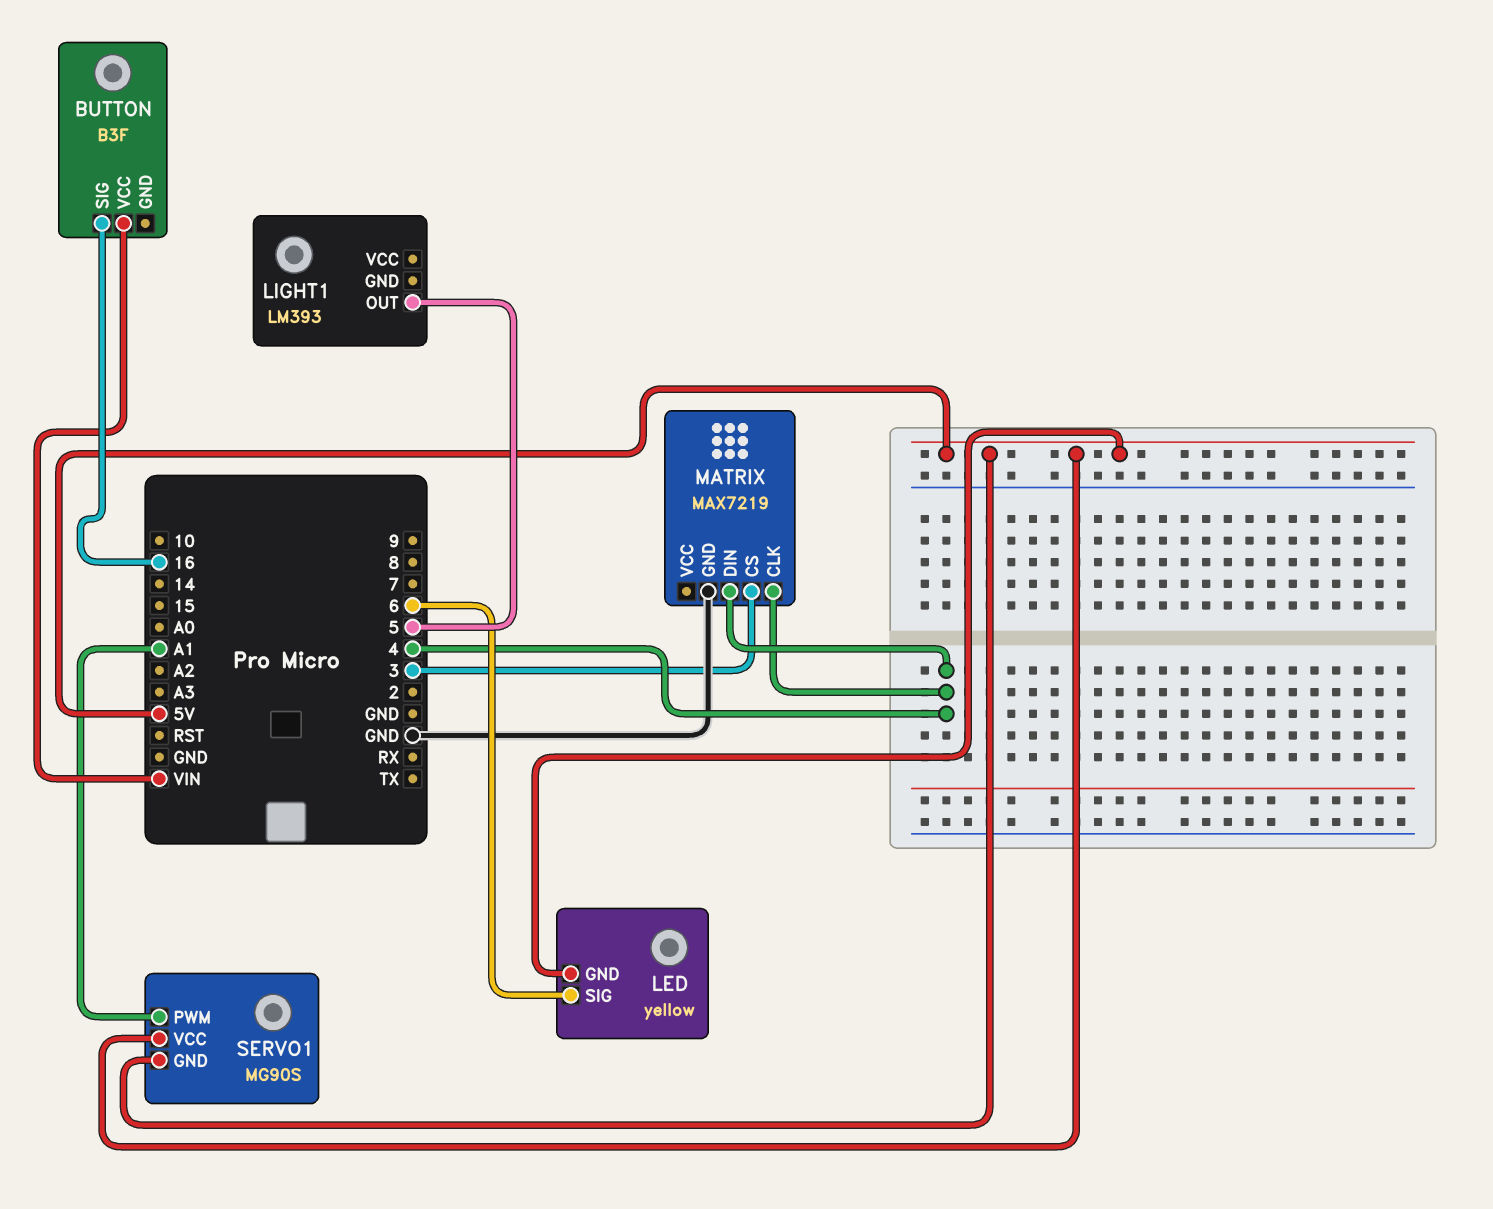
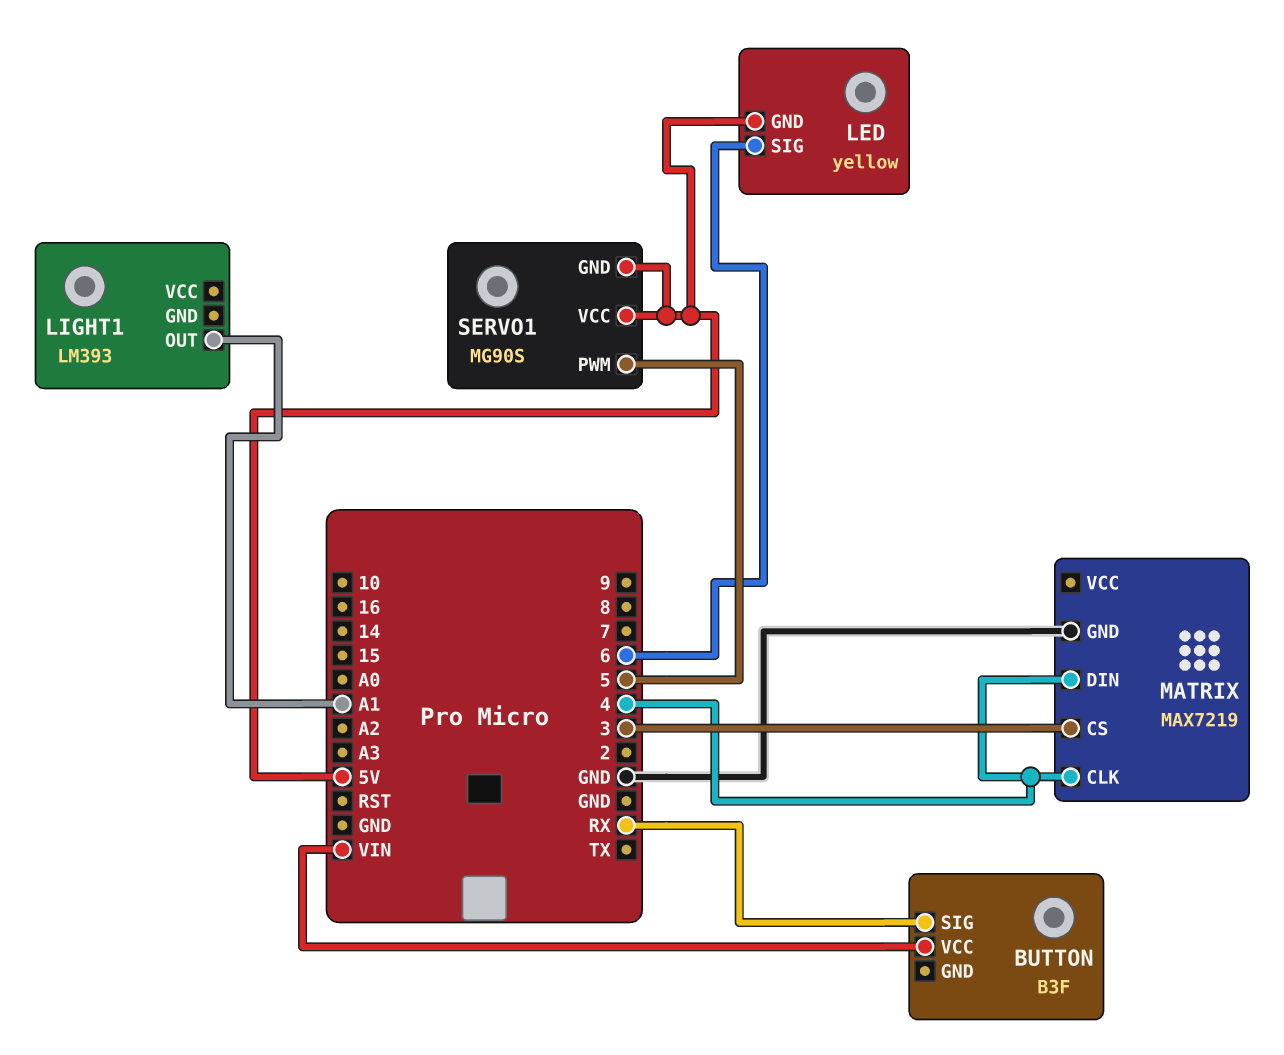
BUTTON pin SIG: 16 -> RX
LIGHT1 pin OUT: 5 -> A1
SERVO1 pin PWM: A1 -> 5

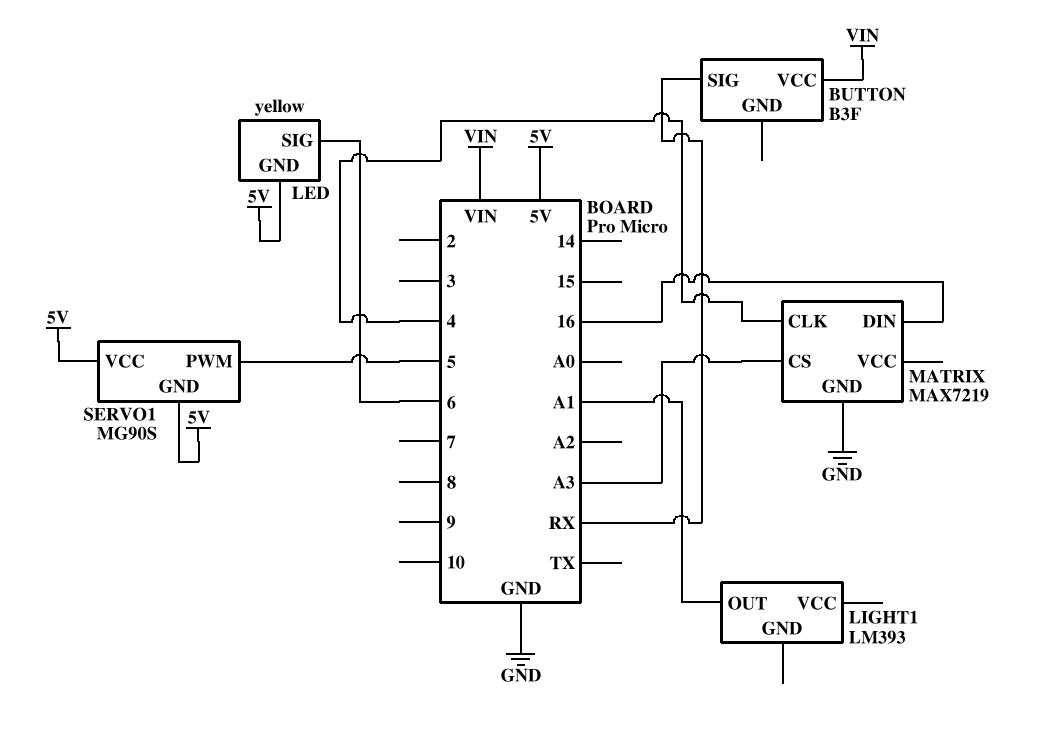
MATRIX pin CS: 3 -> A3
MATRIX pin DIN: 4 -> 16

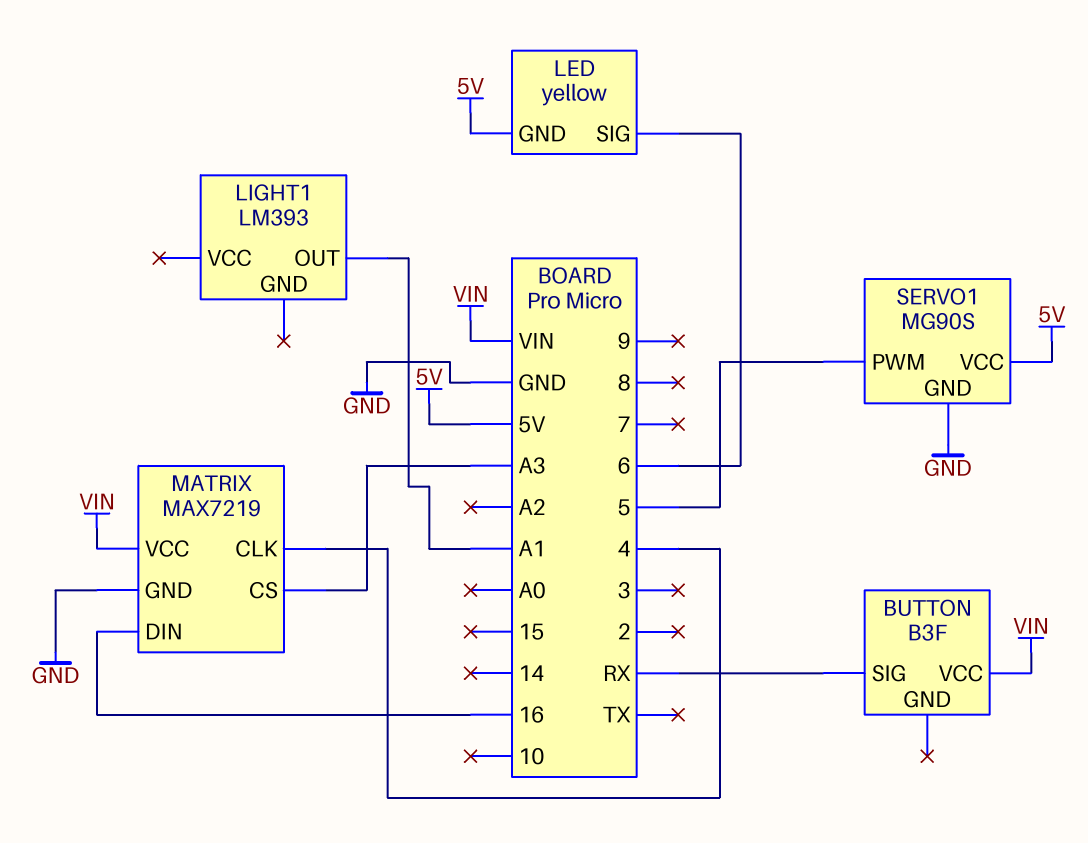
MATRIX pin VCC: none -> VIN
SERVO1 pin GND: 5V -> GND

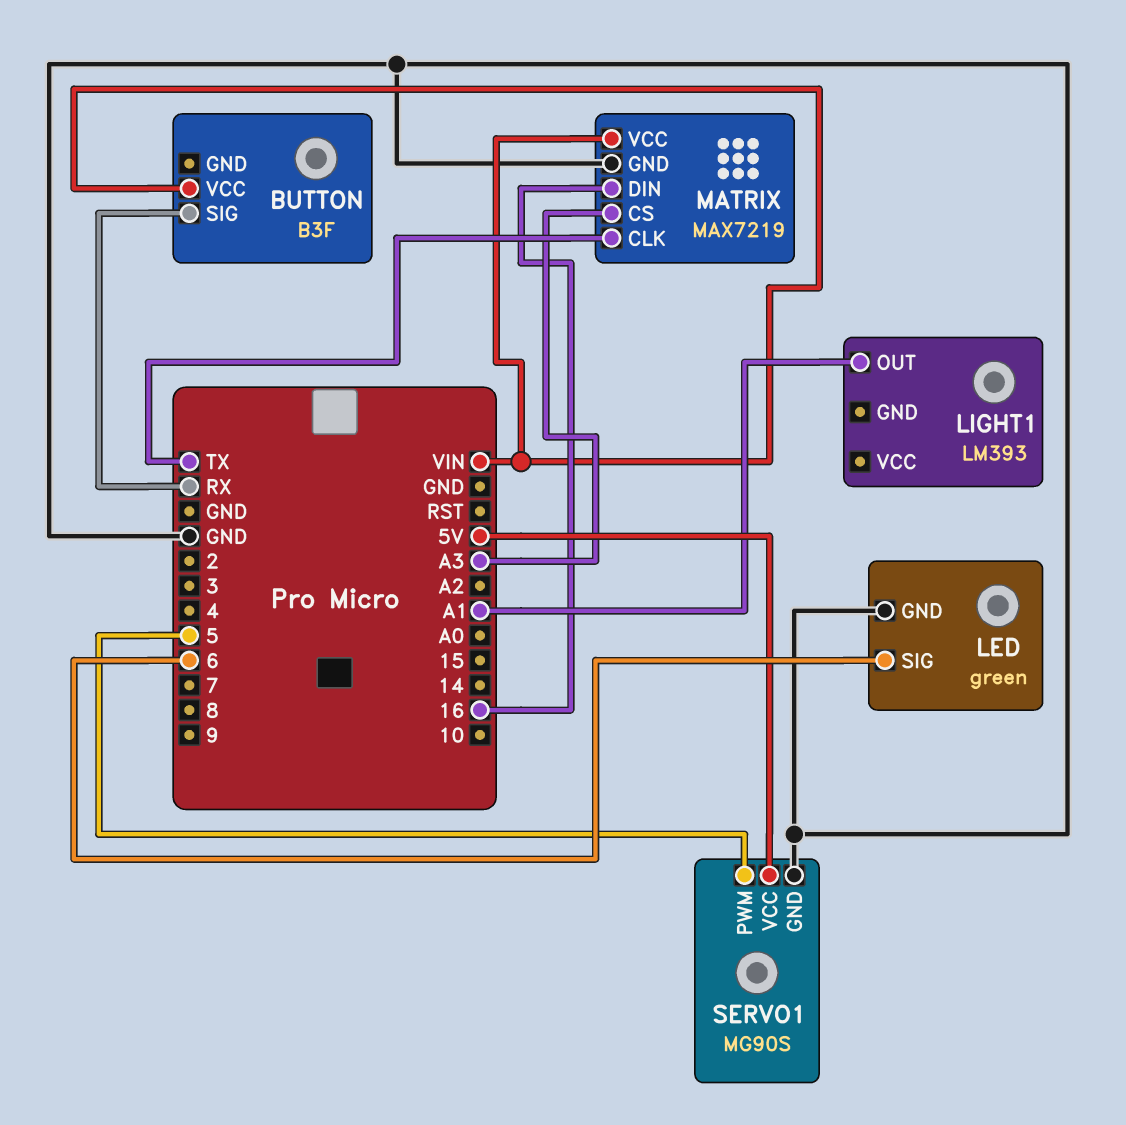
LED: yellow -> green
LED pin GND: 5V -> GND
MATRIX pin CLK: 4 -> TX

